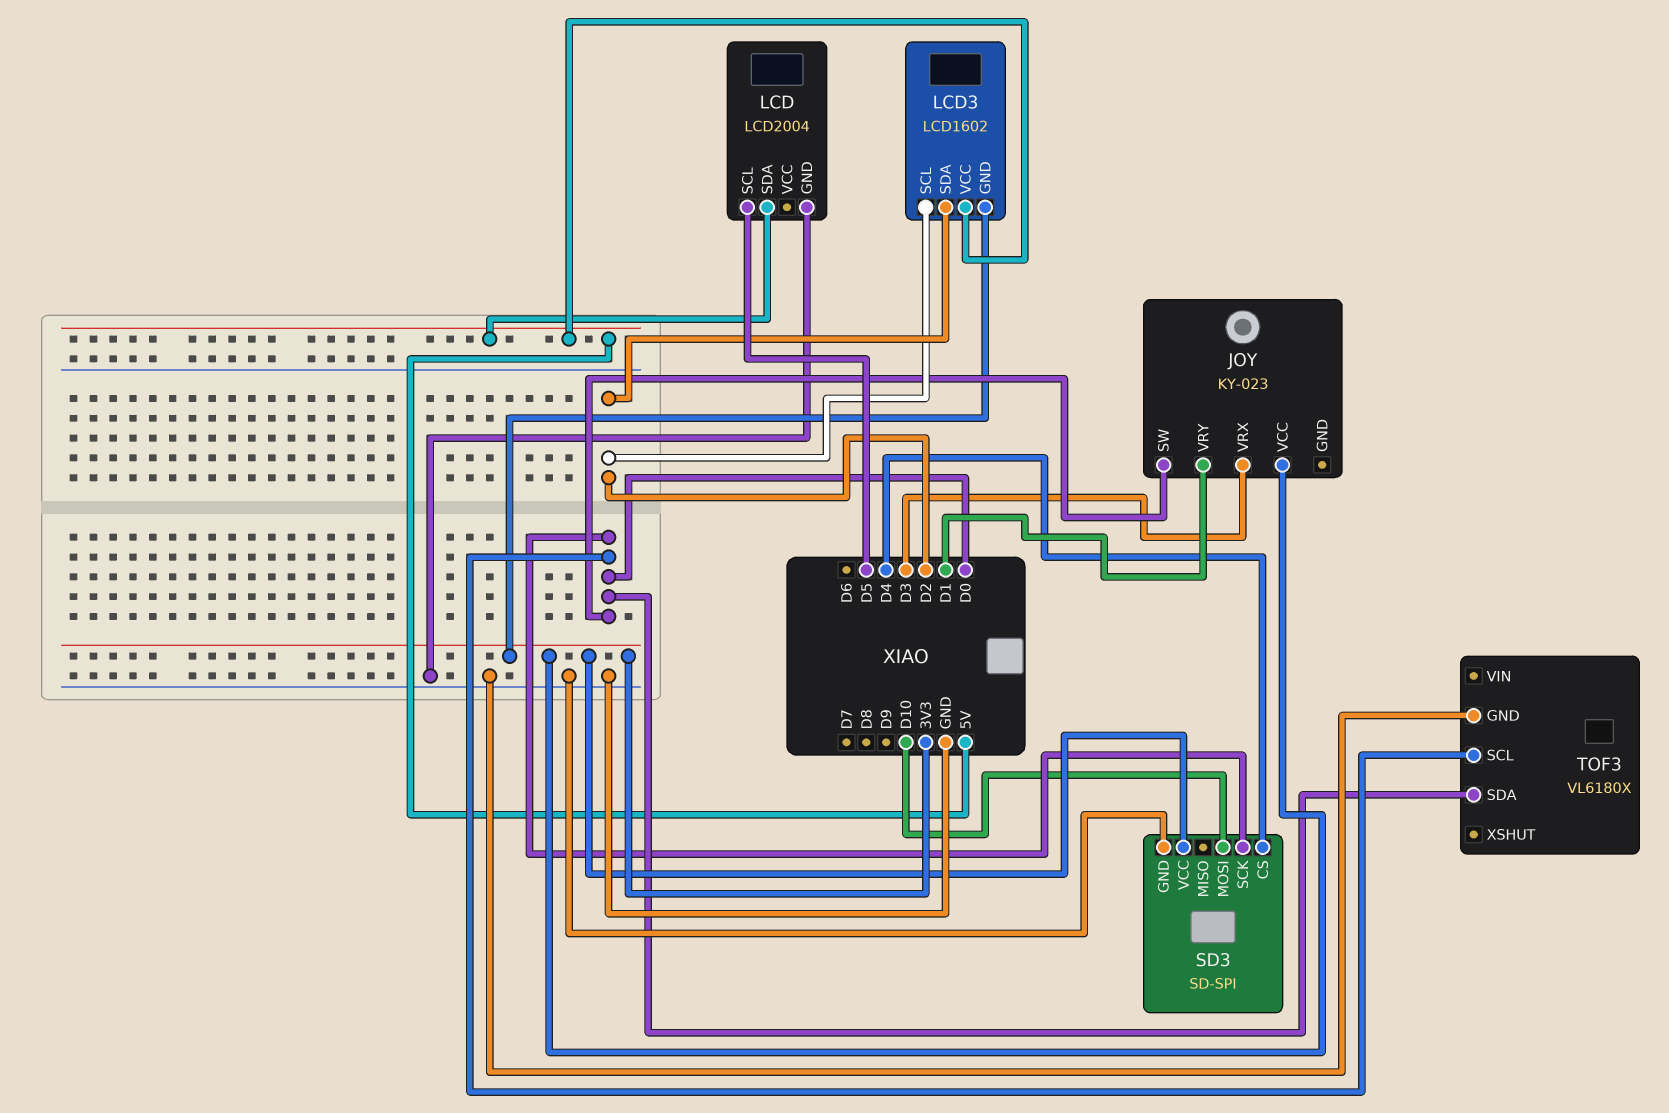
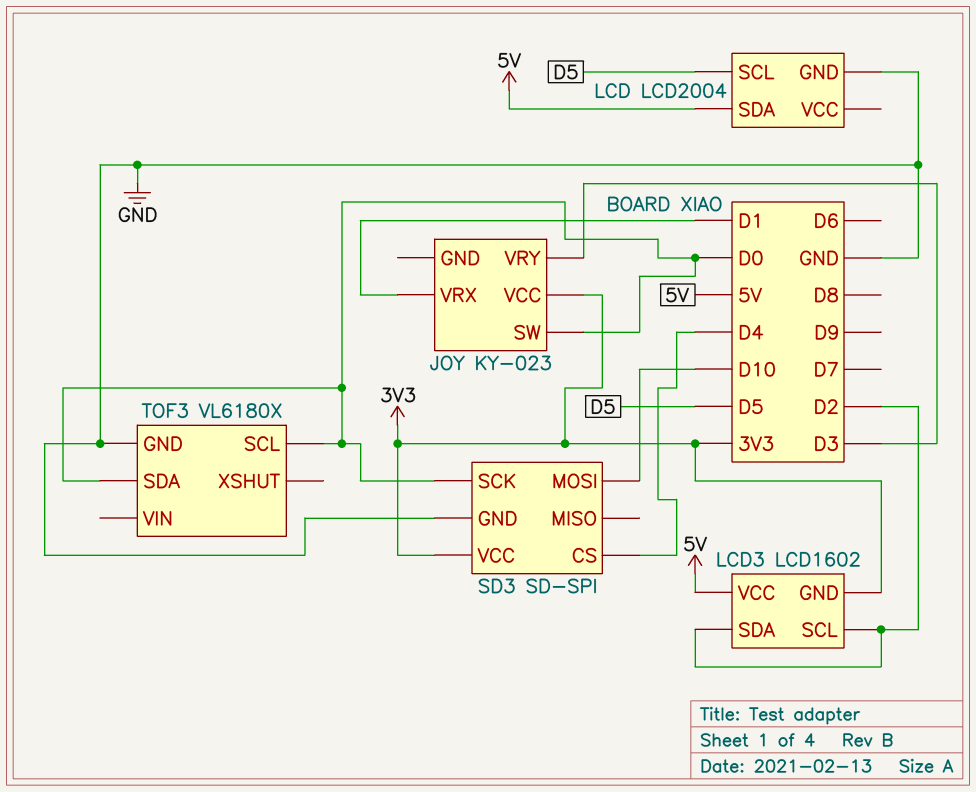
JOY pin VRX: D3 -> D1
JOY pin VRY: D1 -> D3

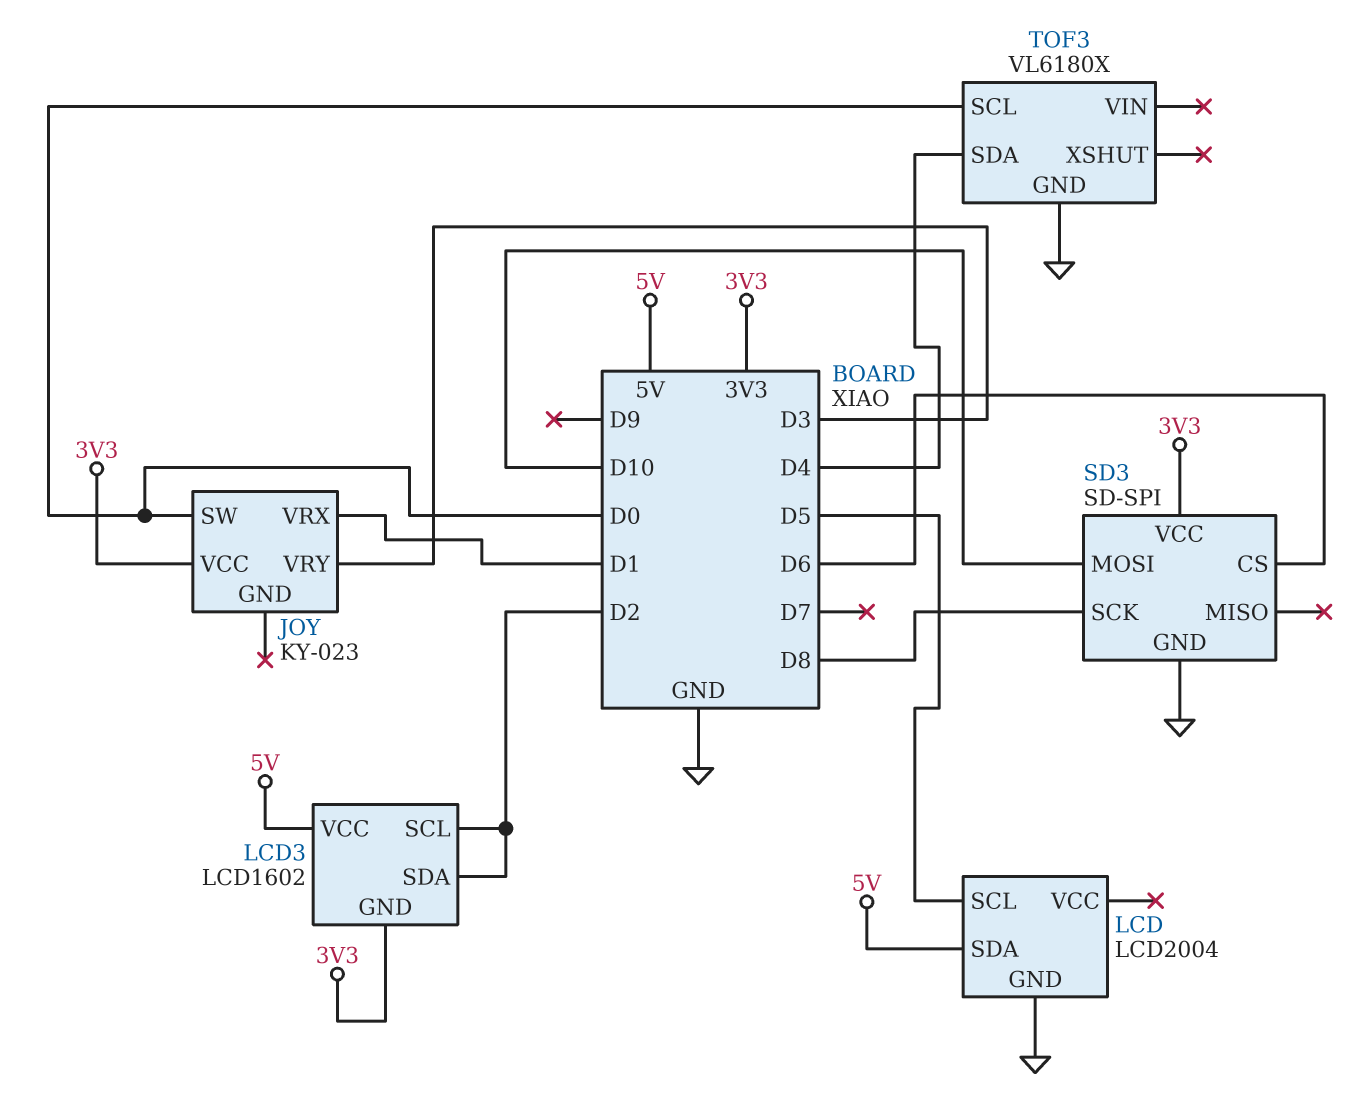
SD3 pin CS: D4 -> D6
SD3 pin SCK: D0 -> D8
TOF3 pin SDA: D0 -> D4

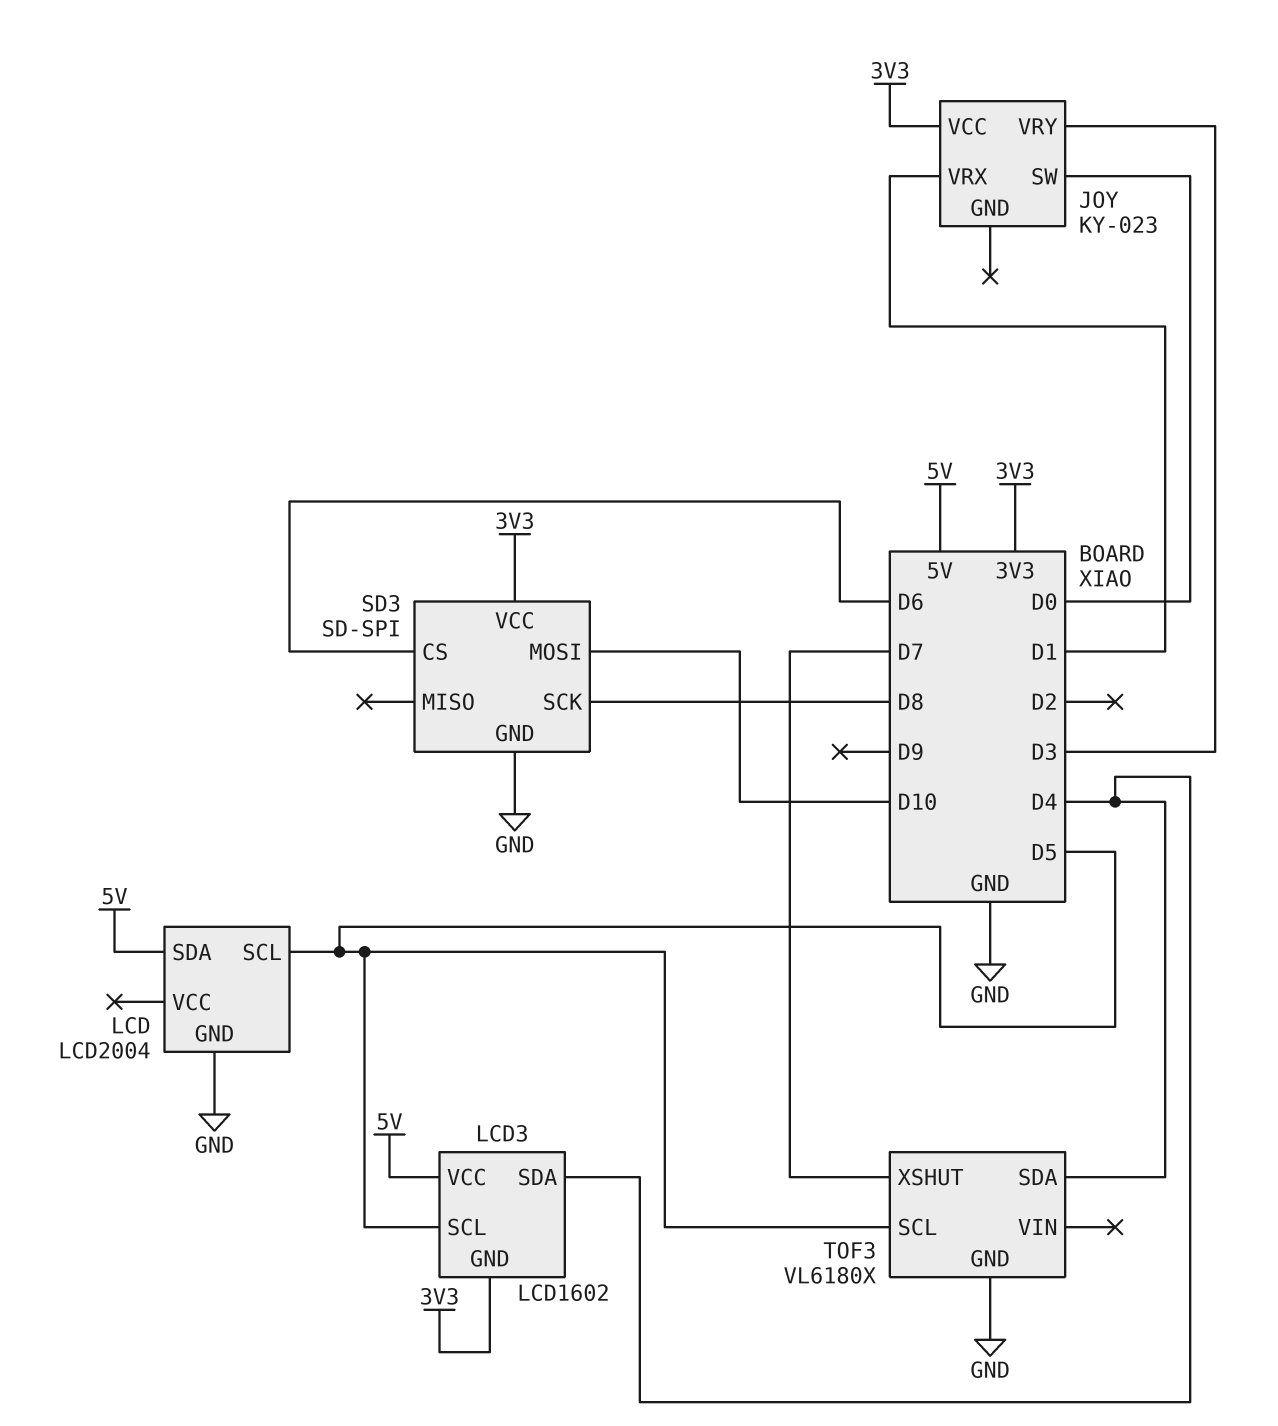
LCD3 pin SCL: D2 -> D5
LCD3 pin SDA: D2 -> D4
TOF3 pin SCL: D0 -> D5
TOF3 pin XSHUT: none -> D7

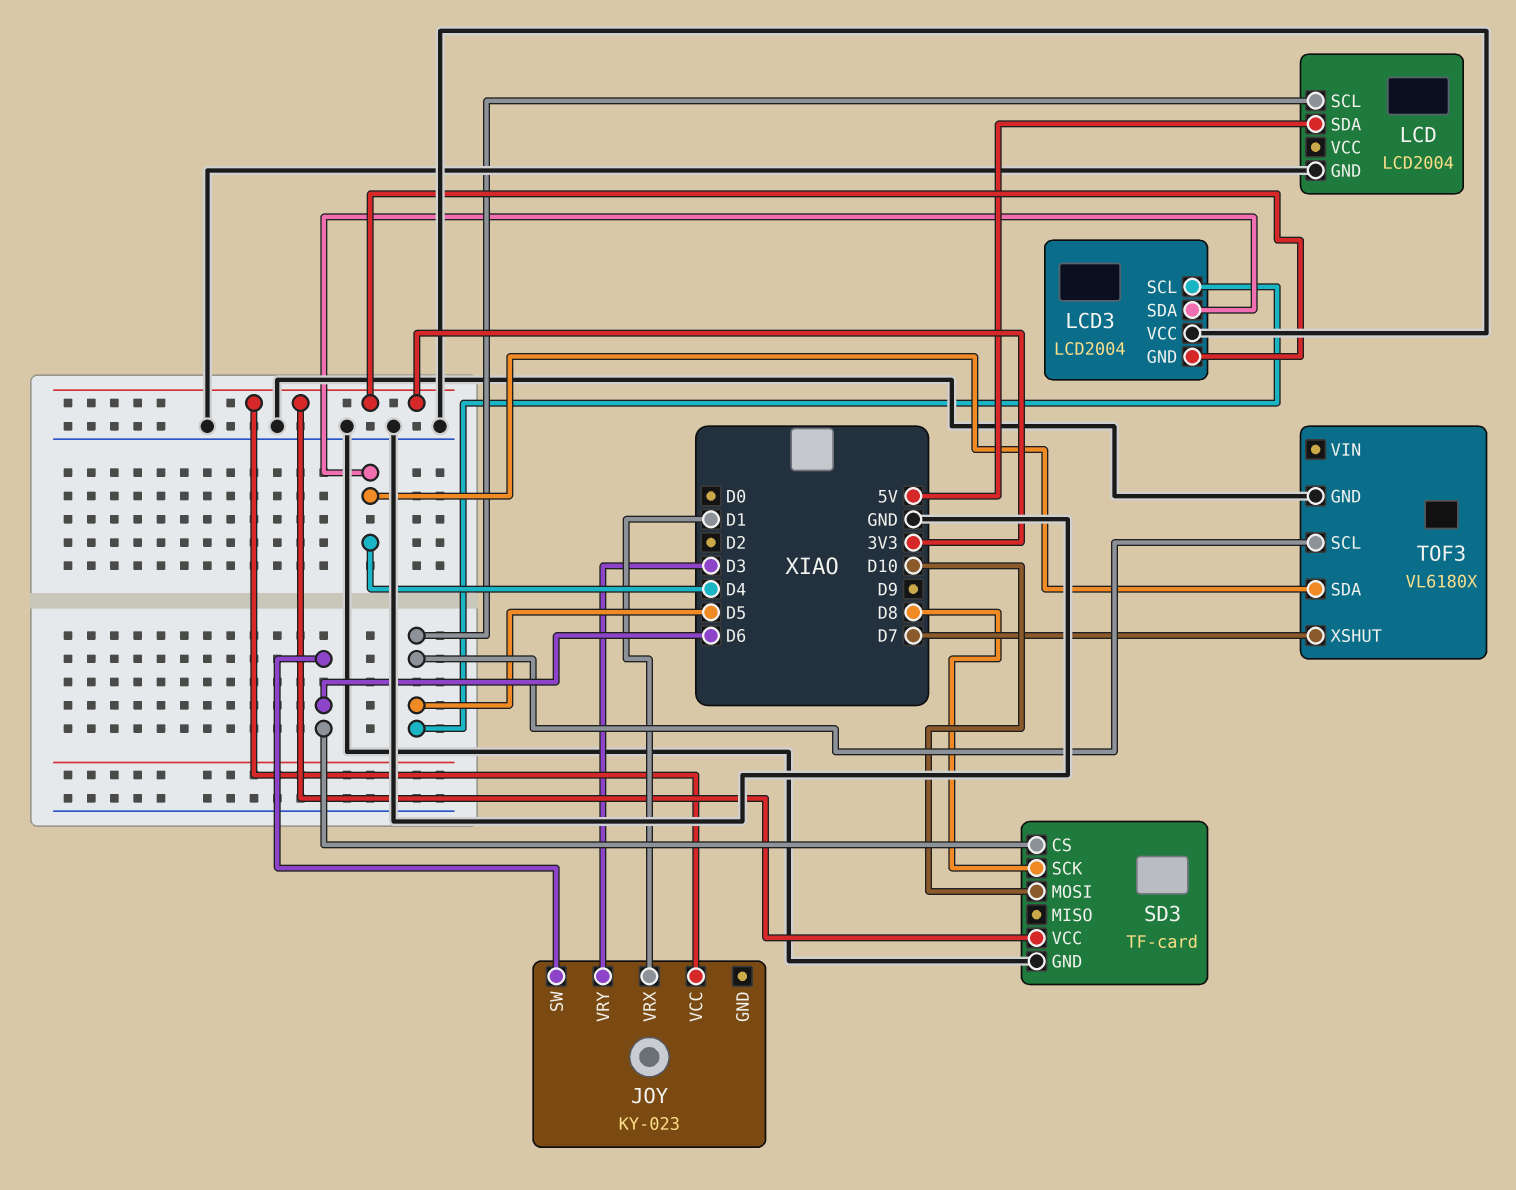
JOY pin SW: D0 -> D6
LCD3: LCD1602 -> LCD2004
LCD3 pin VCC: 5V -> GND
SD3: SD-SPI -> TF-card

